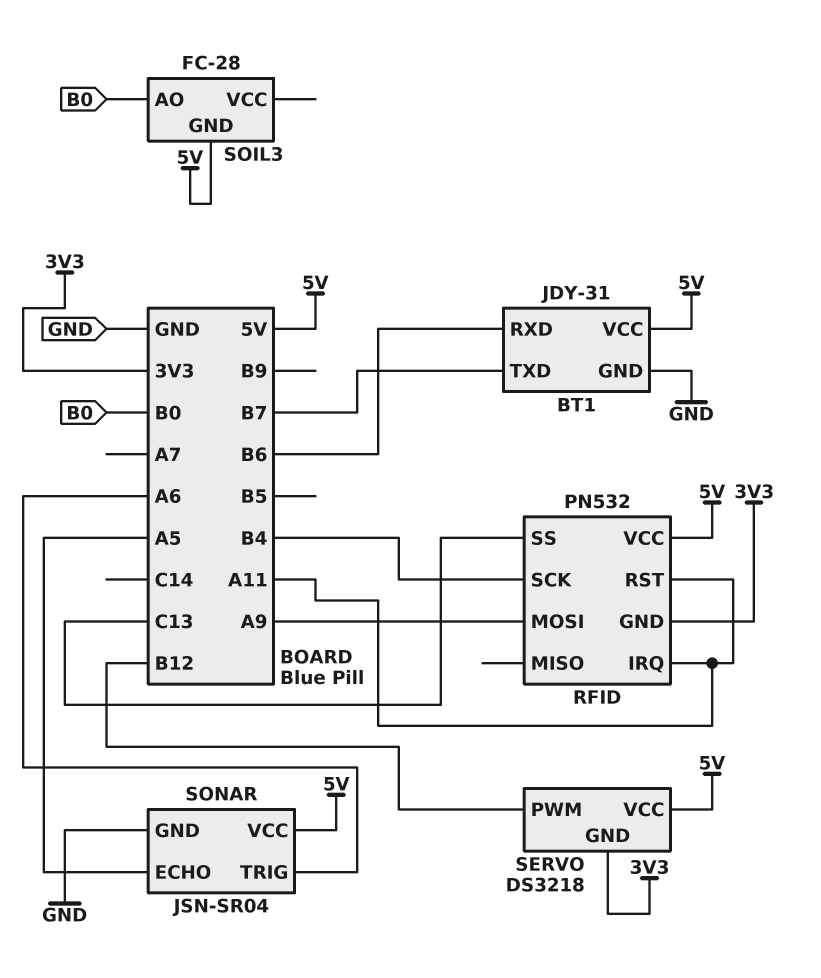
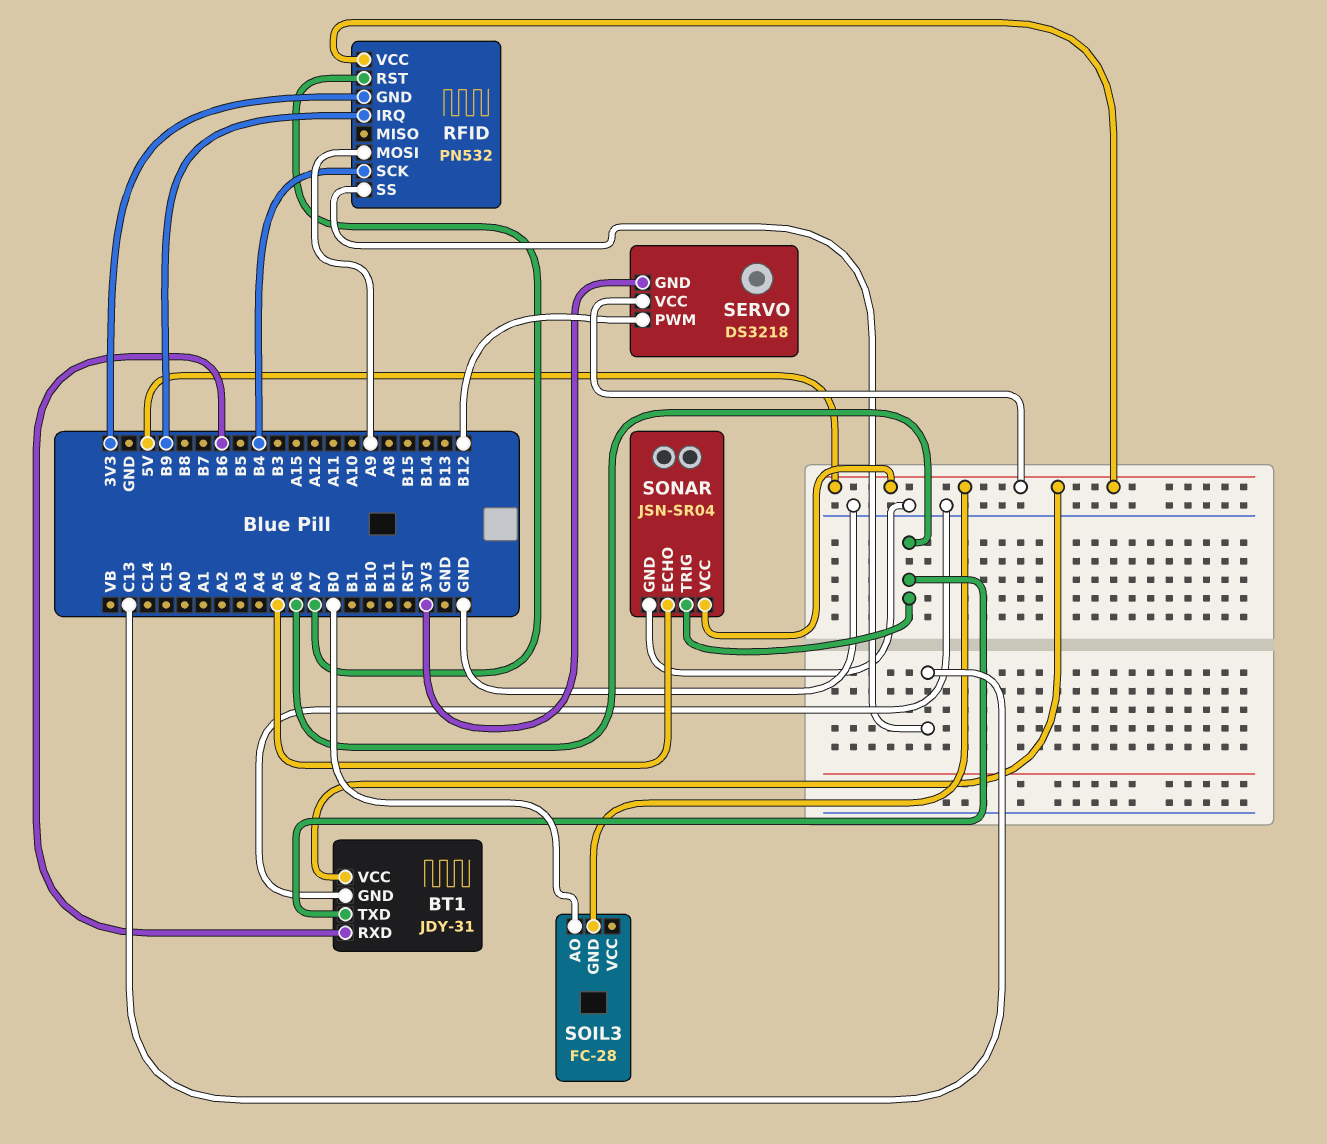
BT1 pin TXD: B7 -> A6
RFID pin IRQ: A11 -> B9
RFID pin RST: A11 -> A7

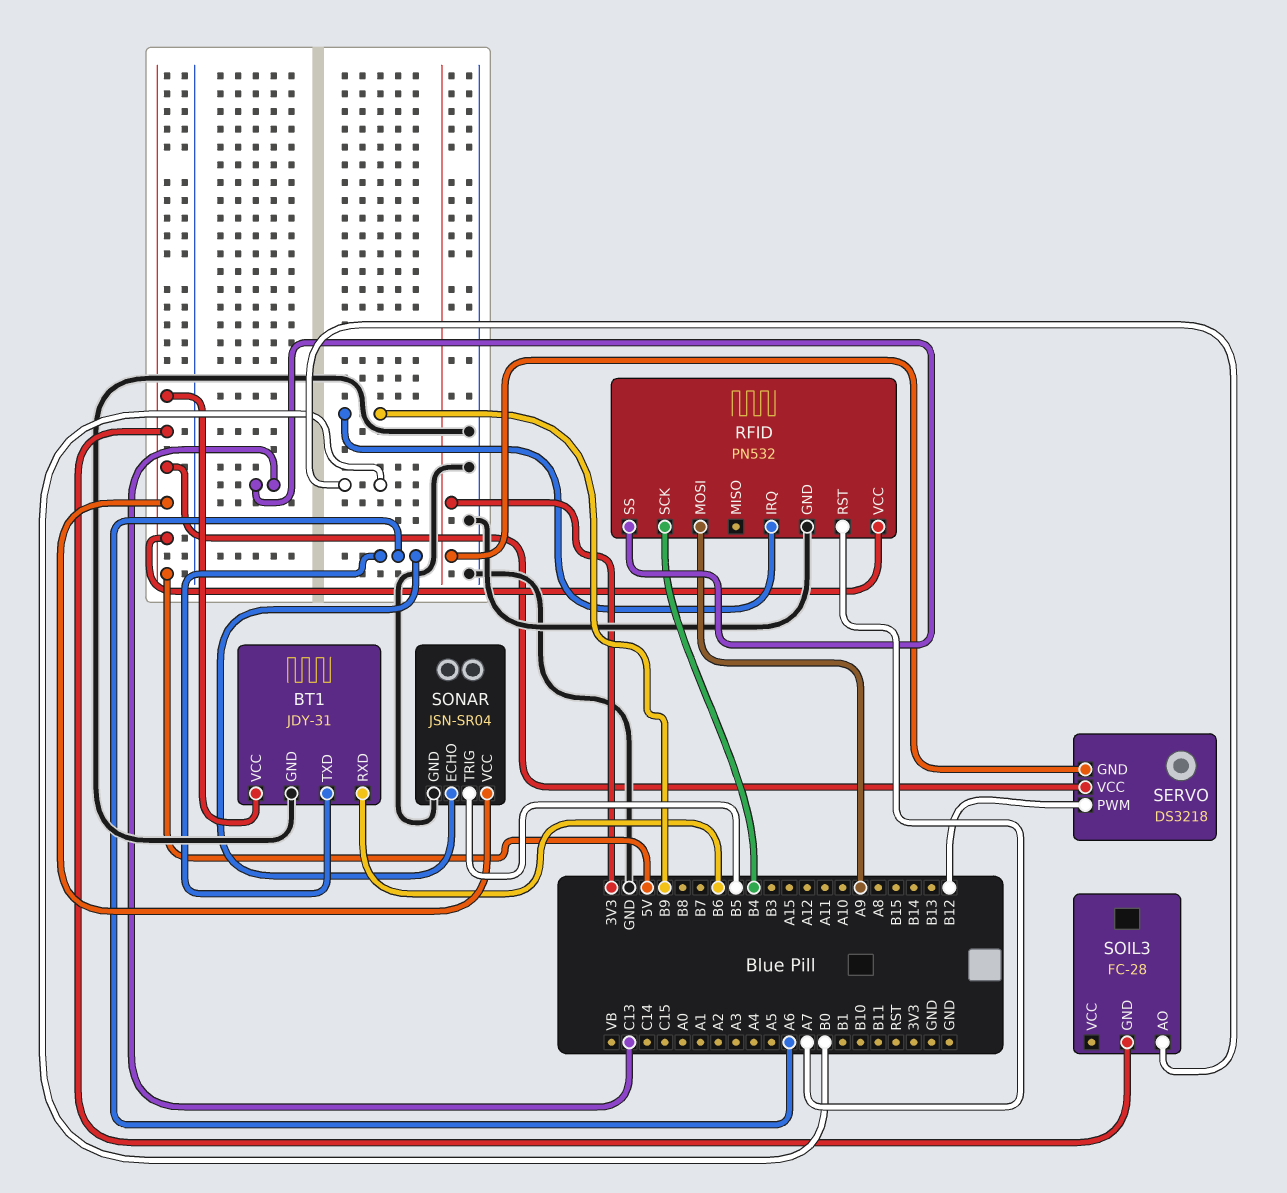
RFID pin GND: 3V3 -> GND
SONAR pin ECHO: A5 -> A6
SONAR pin TRIG: A6 -> B5

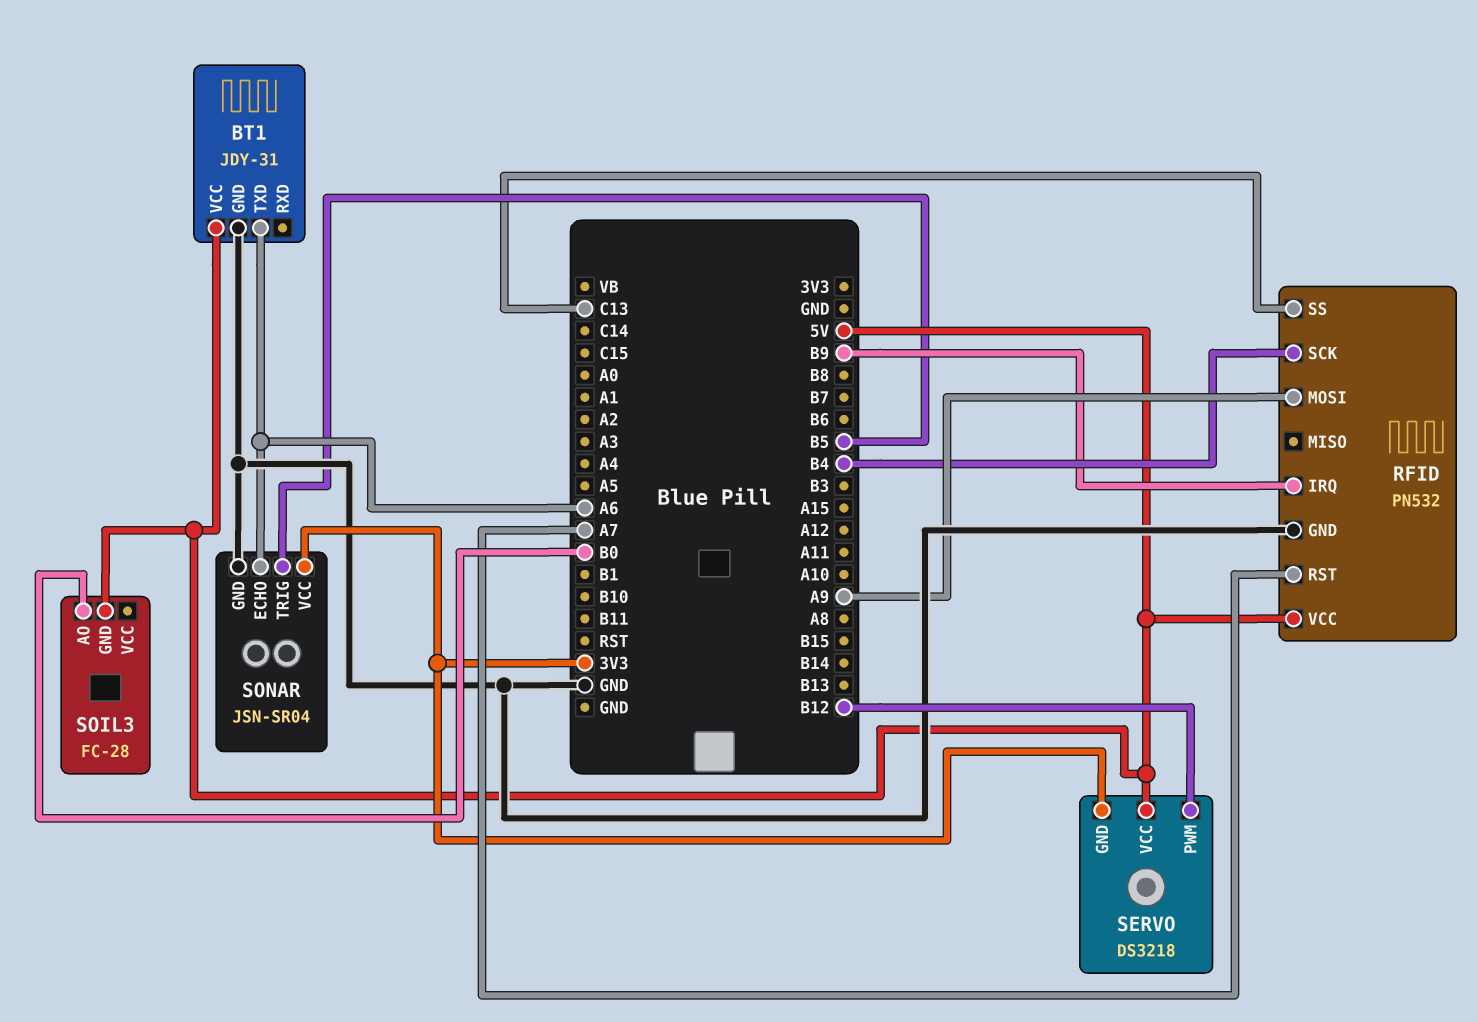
BT1 pin RXD: B6 -> none
SONAR pin VCC: 5V -> 3V3

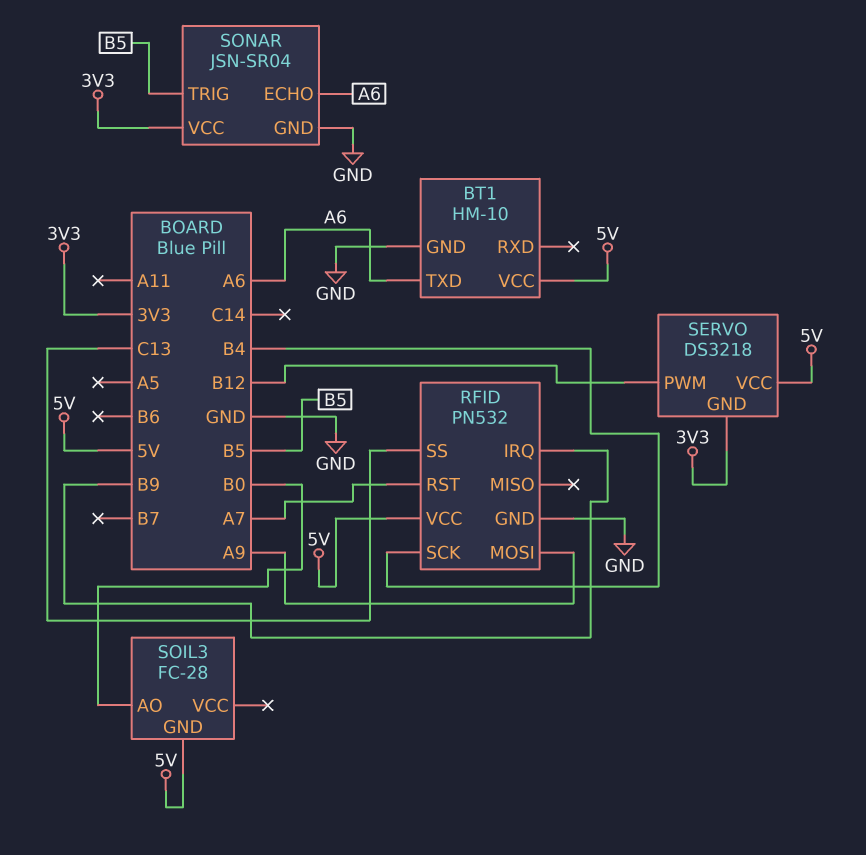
BT1: JDY-31 -> HM-10

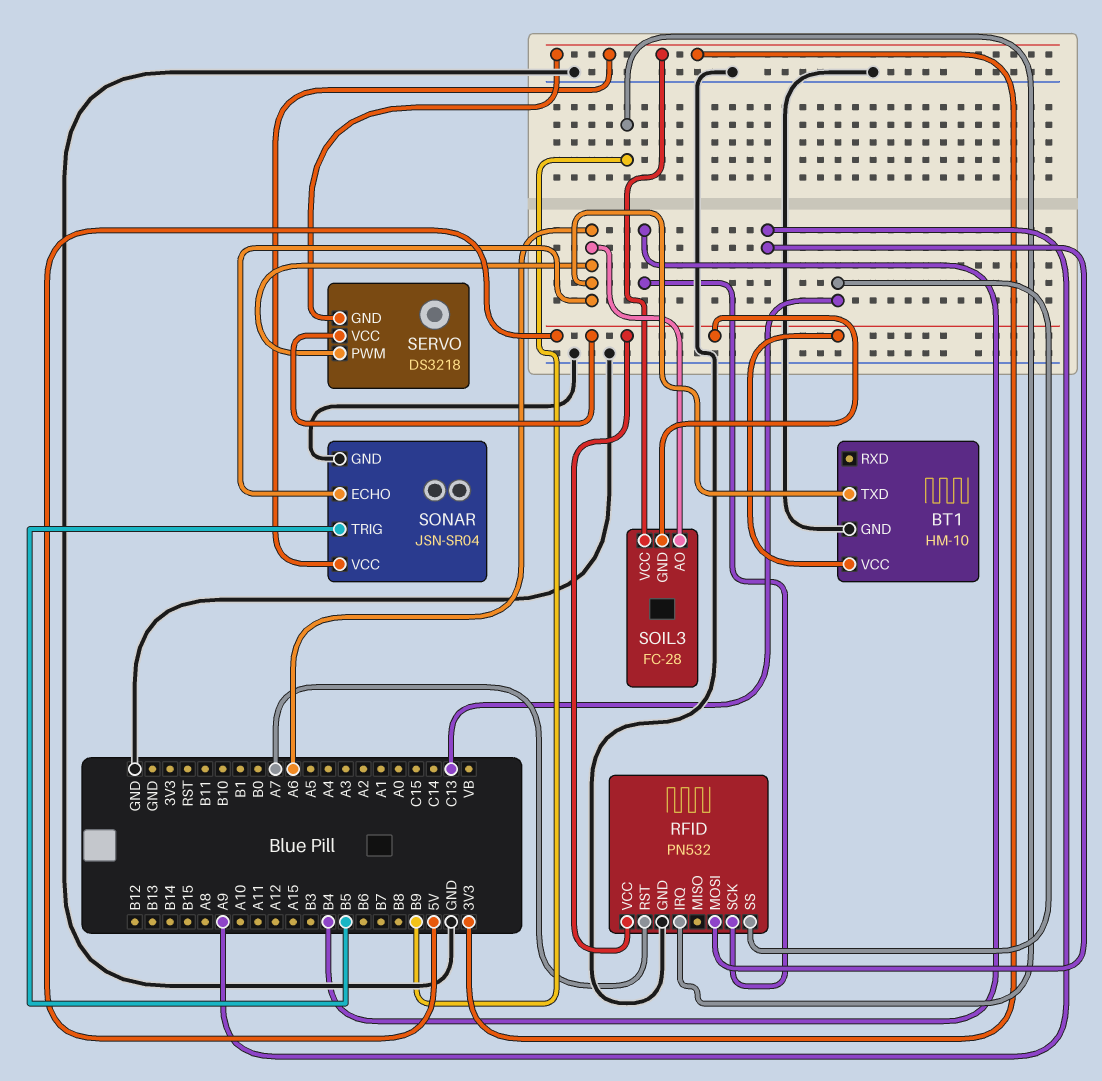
SERVO pin PWM: B12 -> A6
SOIL3 pin AO: B0 -> A6
SOIL3 pin VCC: none -> 3V3

